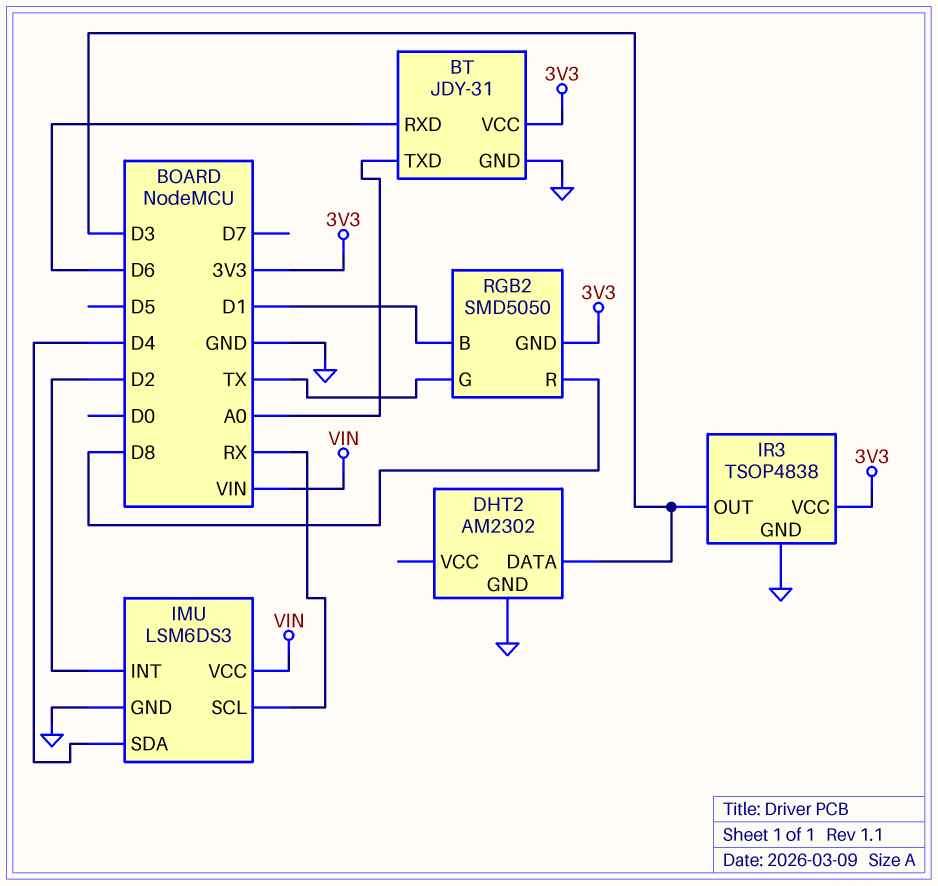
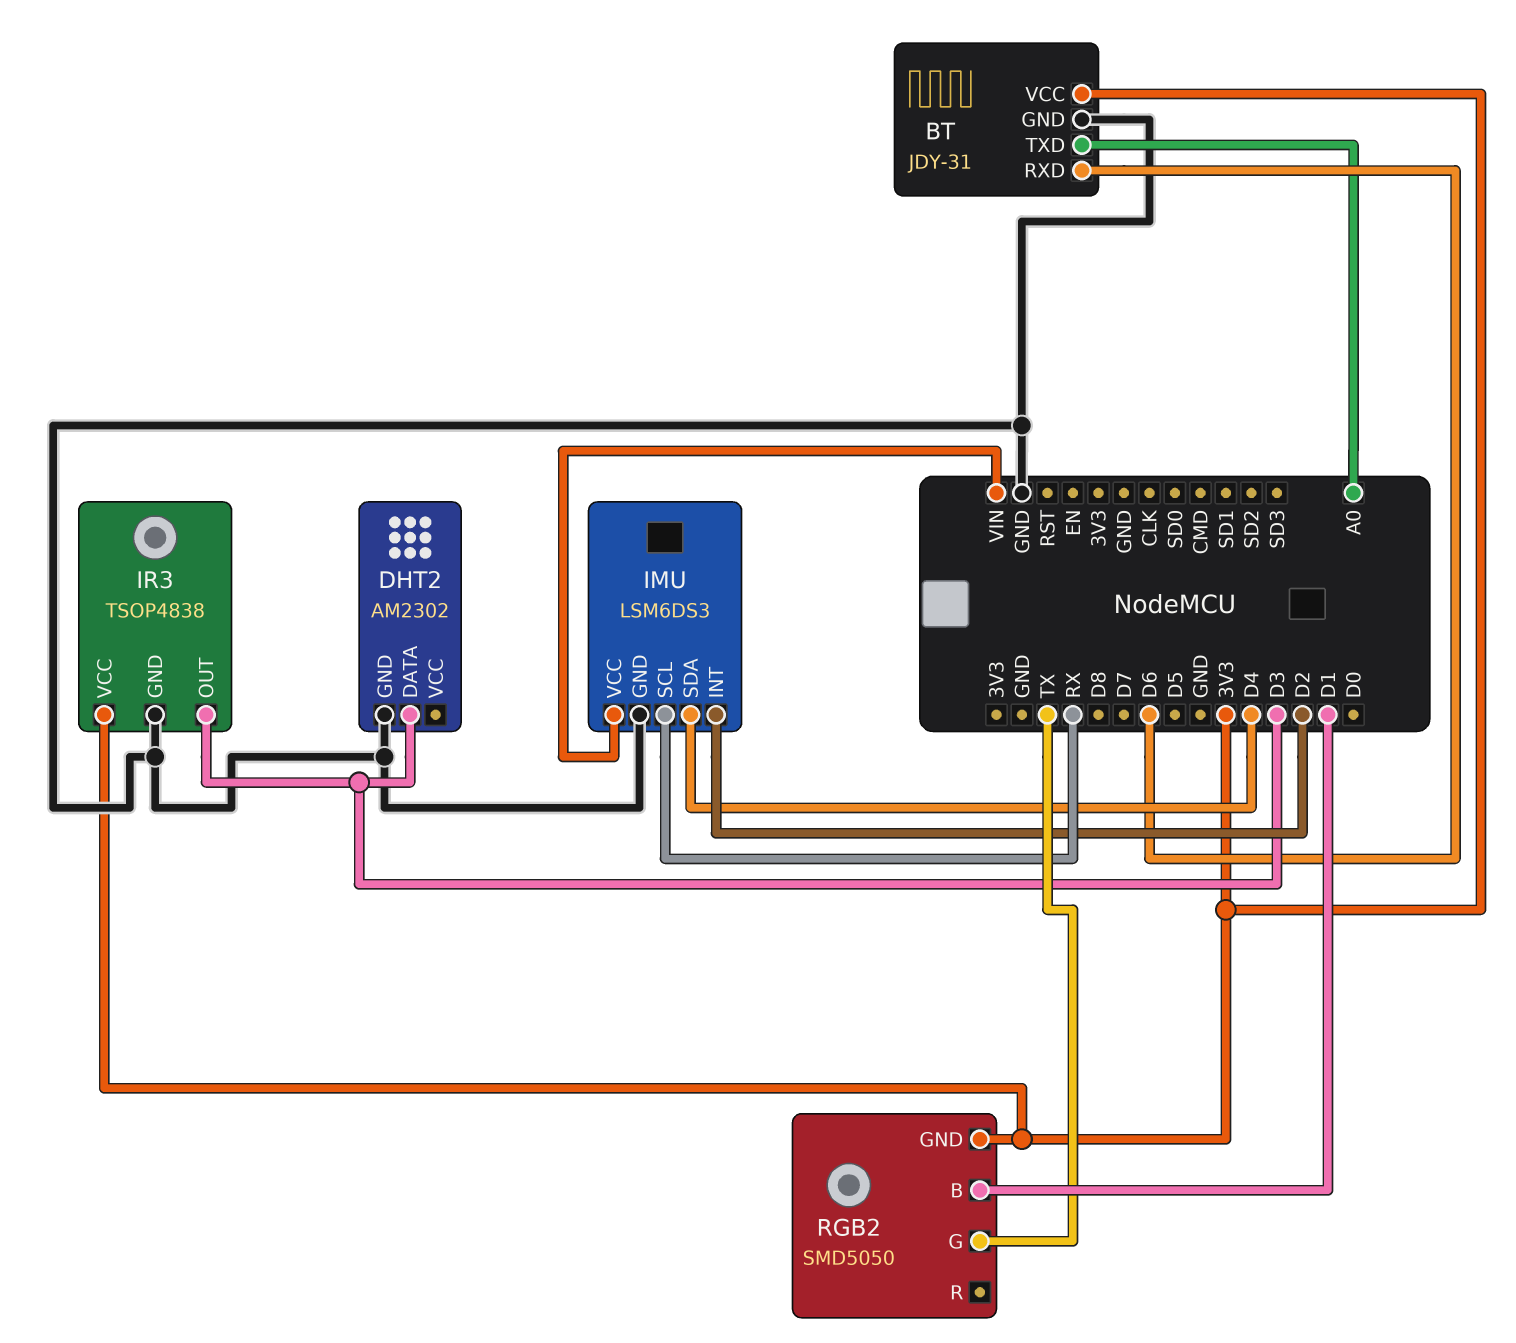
RGB2 pin R: D8 -> none

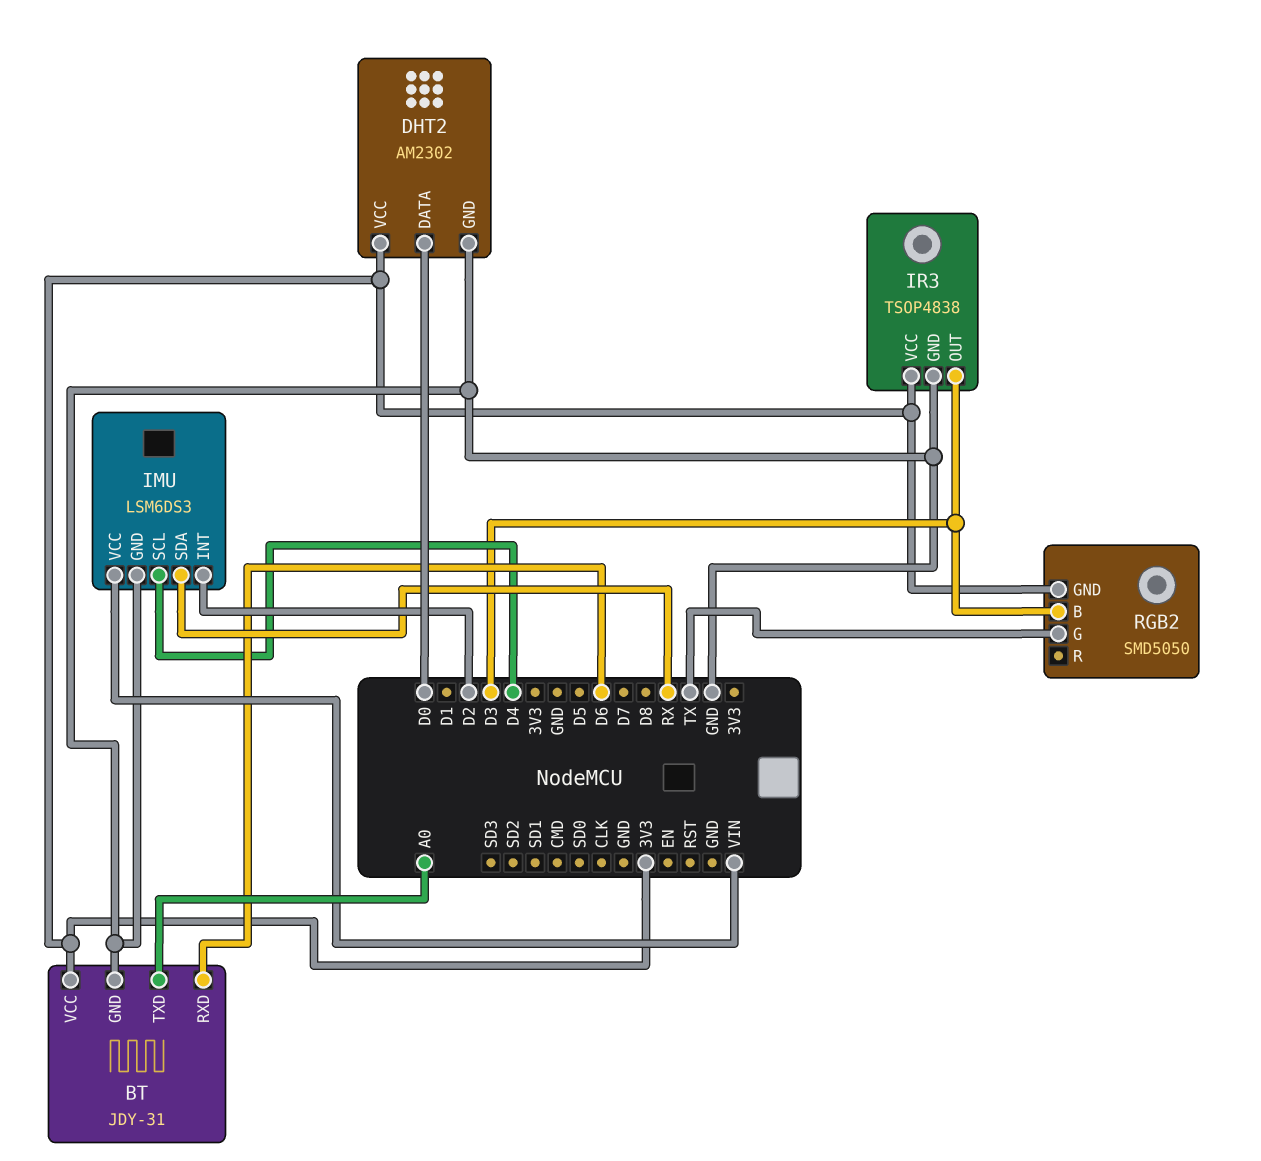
DHT2 pin DATA: D3 -> D0
DHT2 pin VCC: none -> 3V3
IMU pin SCL: RX -> D4
IMU pin SDA: D4 -> RX
RGB2 pin B: D1 -> D3

